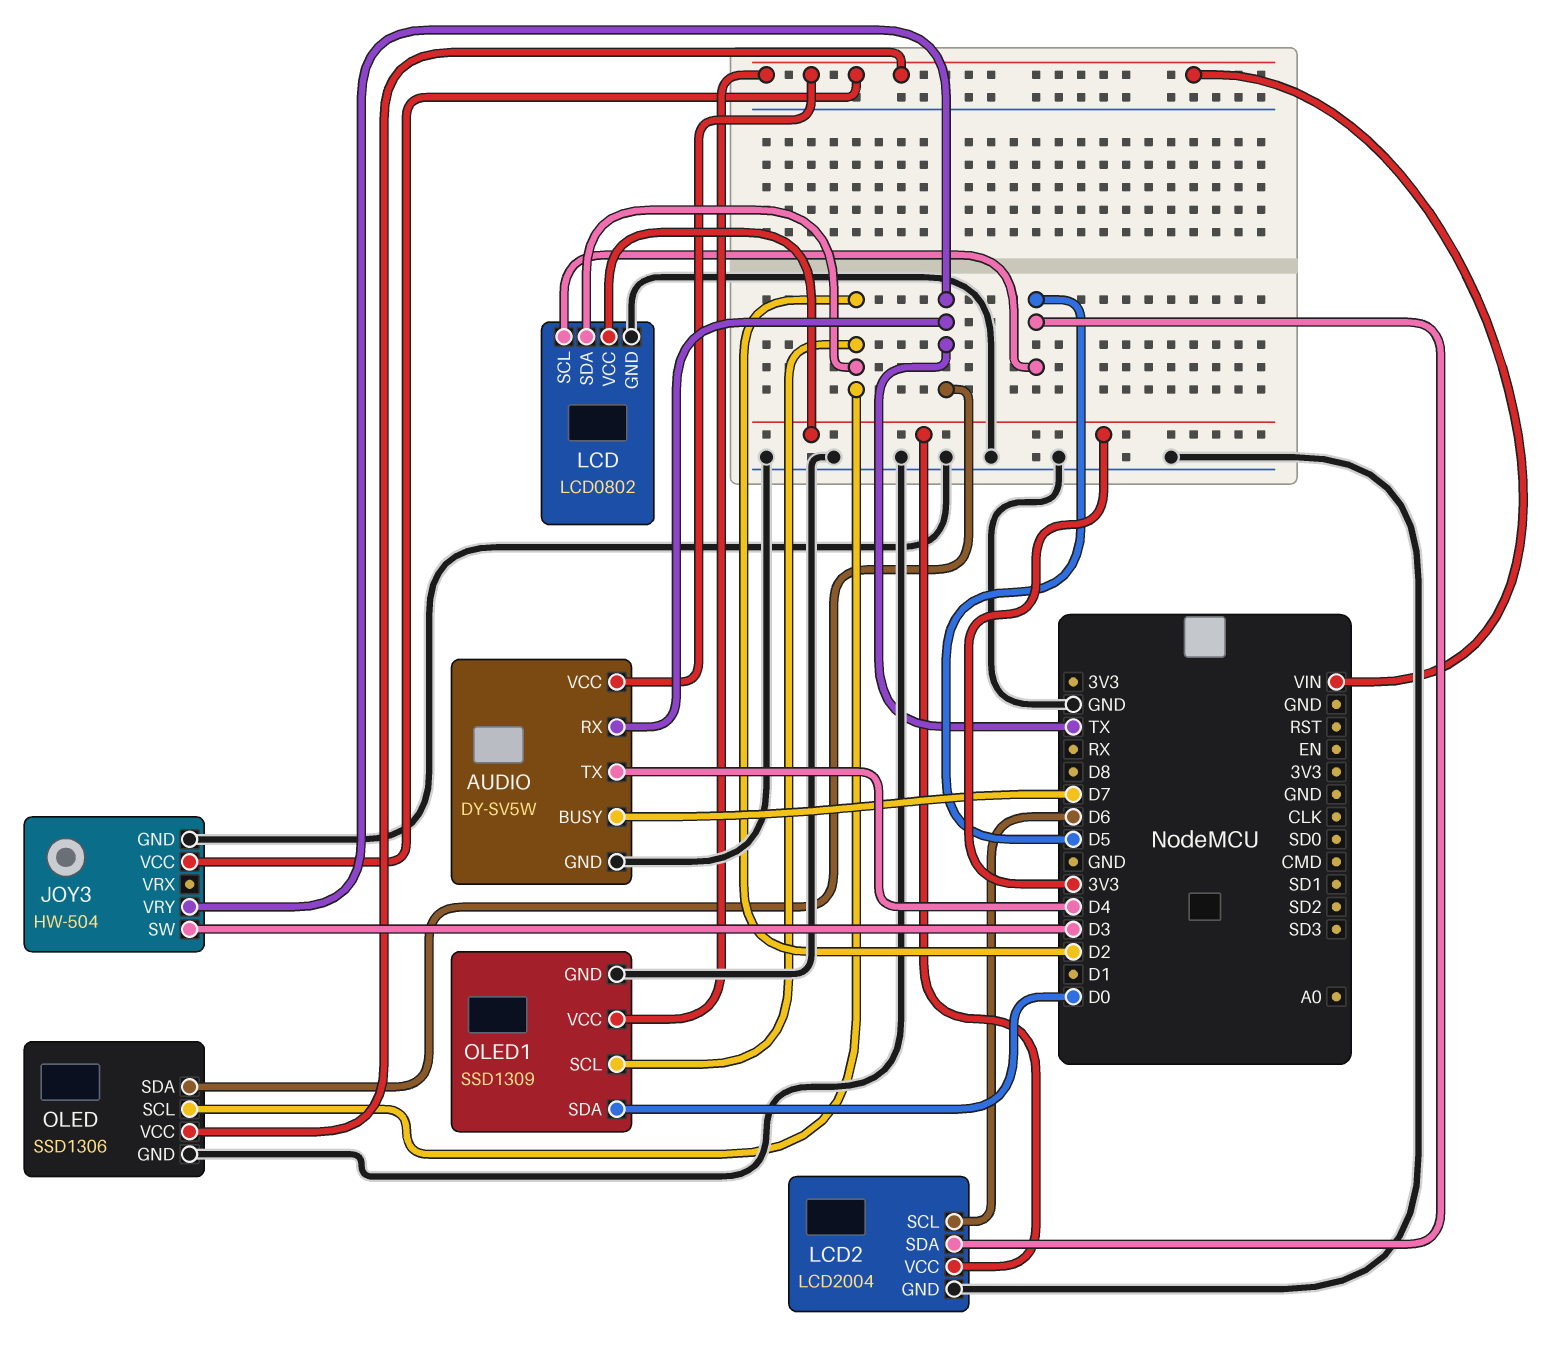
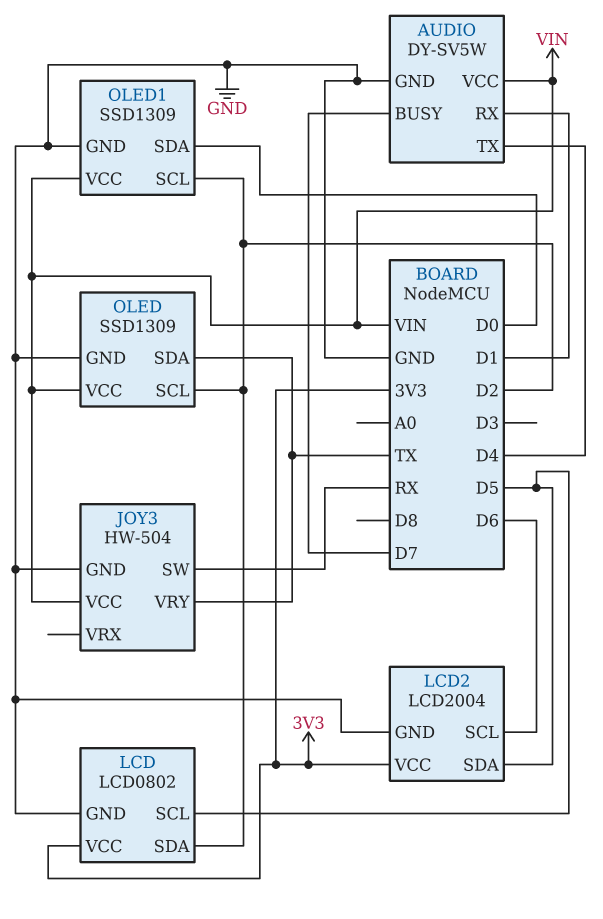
AUDIO pin RX: TX -> D1
JOY3 pin SW: D3 -> RX
OLED: SSD1306 -> SSD1309

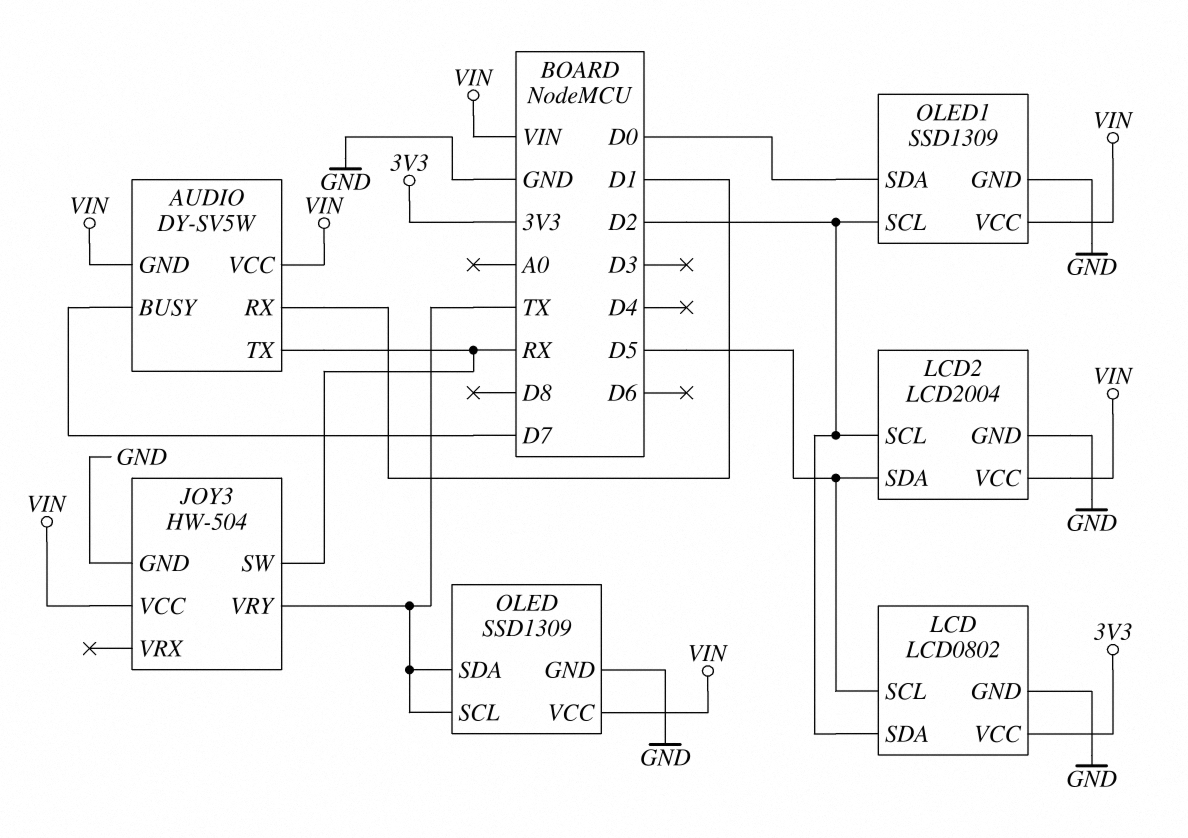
AUDIO pin GND: GND -> VIN
AUDIO pin TX: D4 -> RX
LCD2 pin SCL: D6 -> D2
LCD2 pin VCC: 3V3 -> VIN
OLED pin SCL: D2 -> TX

